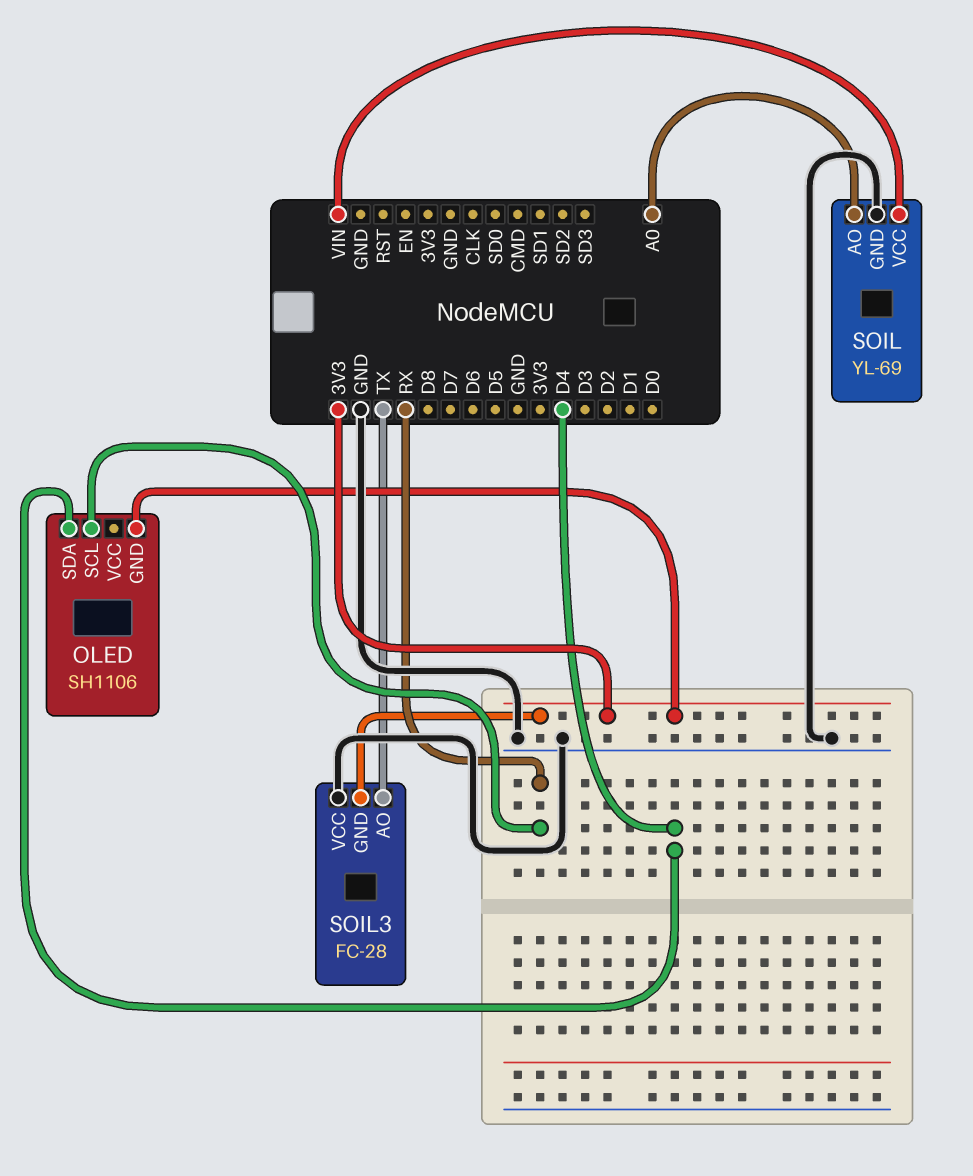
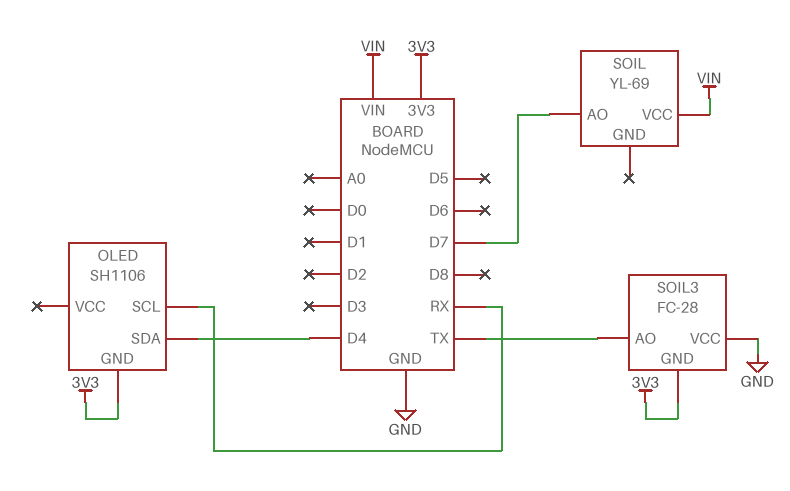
SOIL pin AO: A0 -> D7
SOIL pin GND: GND -> none

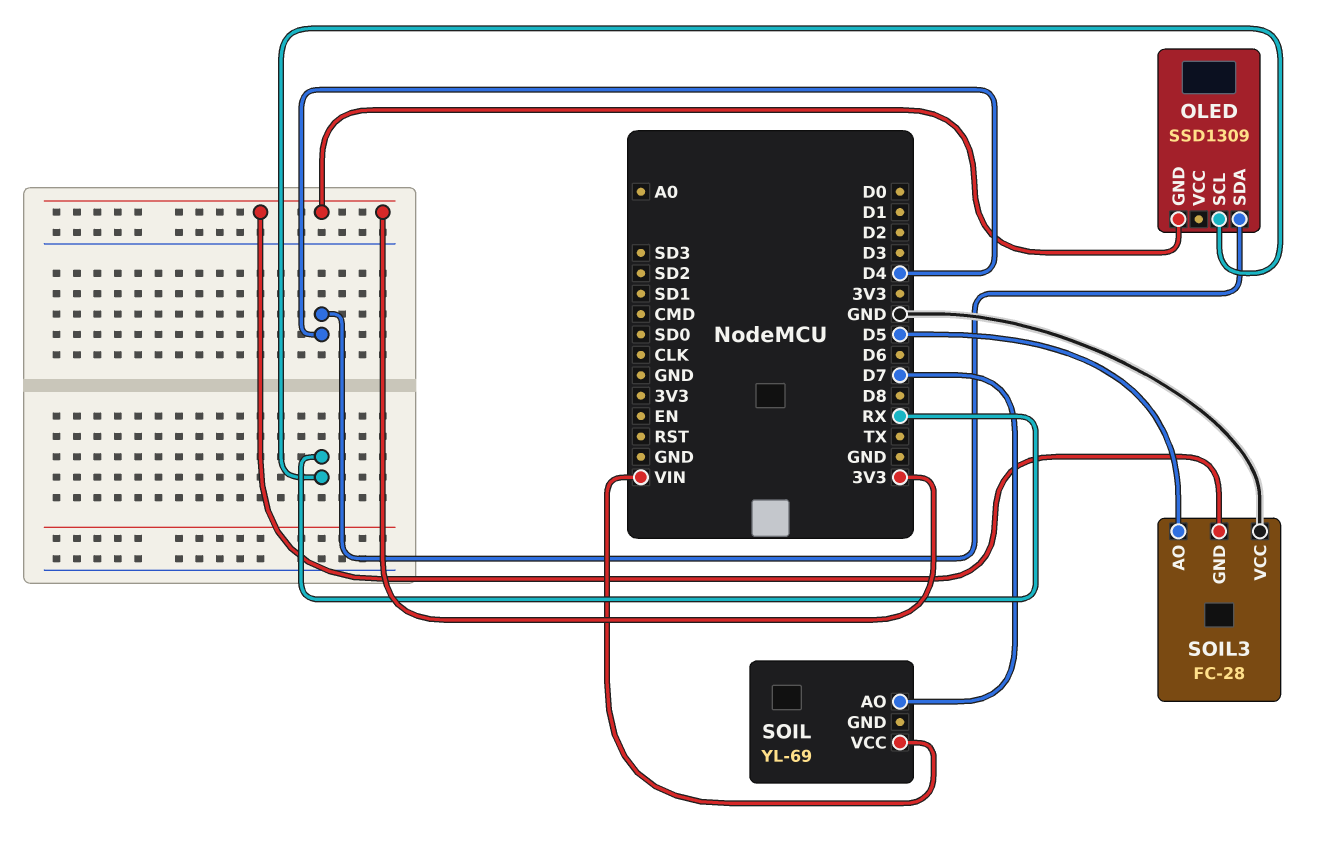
OLED: SH1106 -> SSD1309
SOIL3 pin AO: TX -> D5

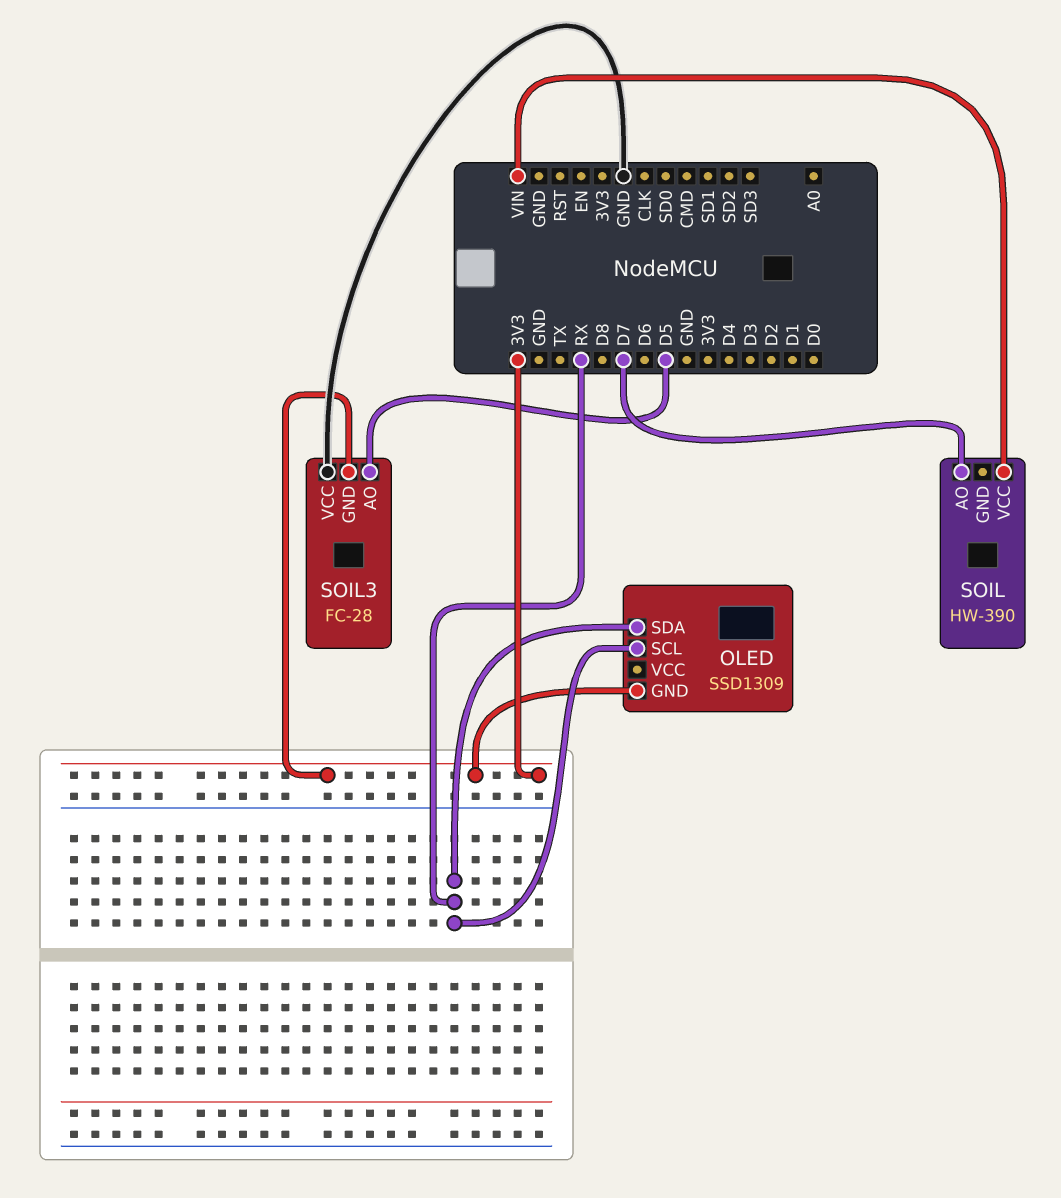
OLED pin SDA: D4 -> RX
SOIL: YL-69 -> HW-390

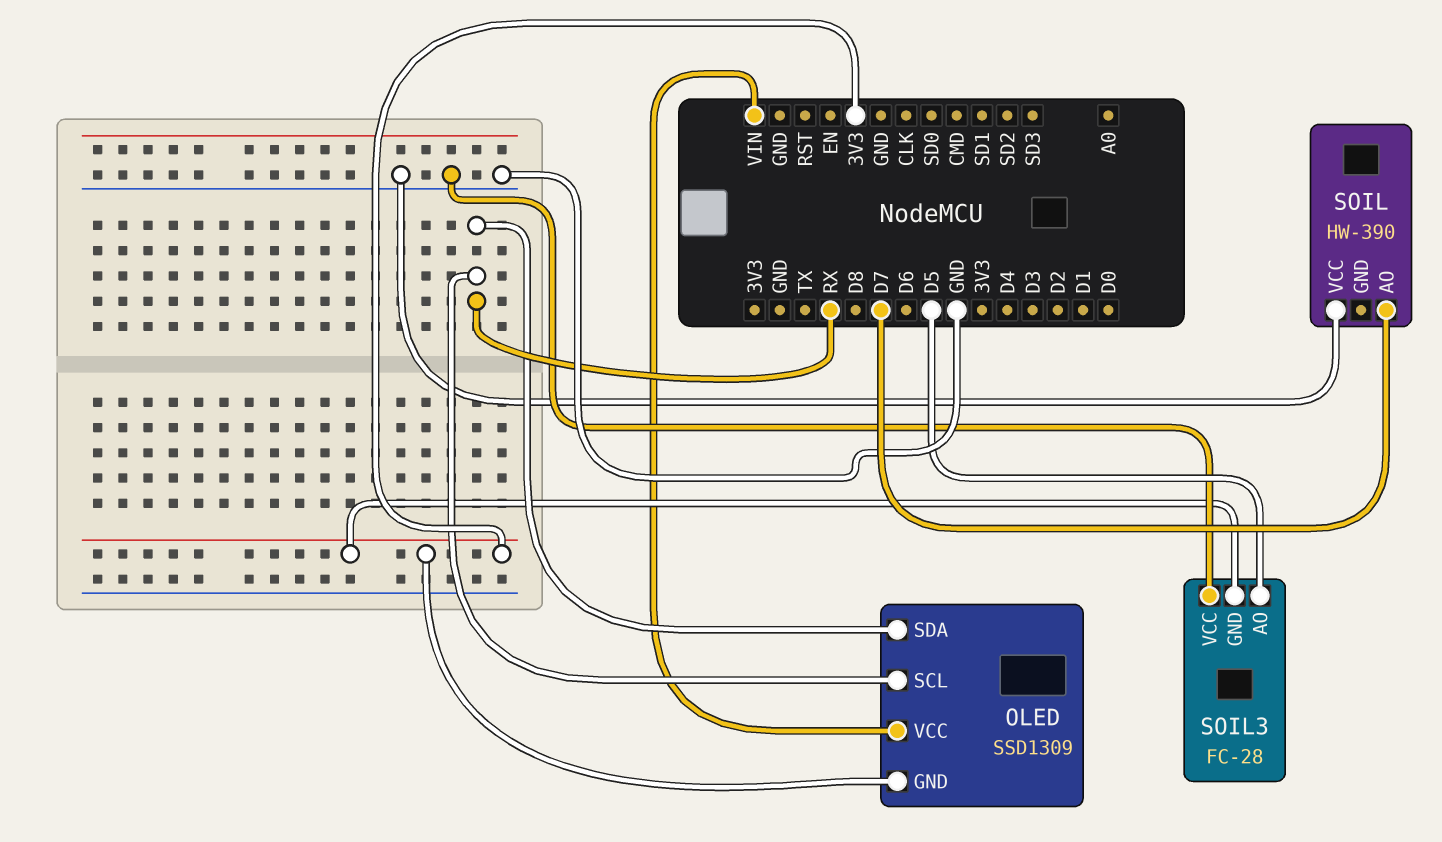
OLED pin VCC: none -> VIN
SOIL pin VCC: VIN -> GND

